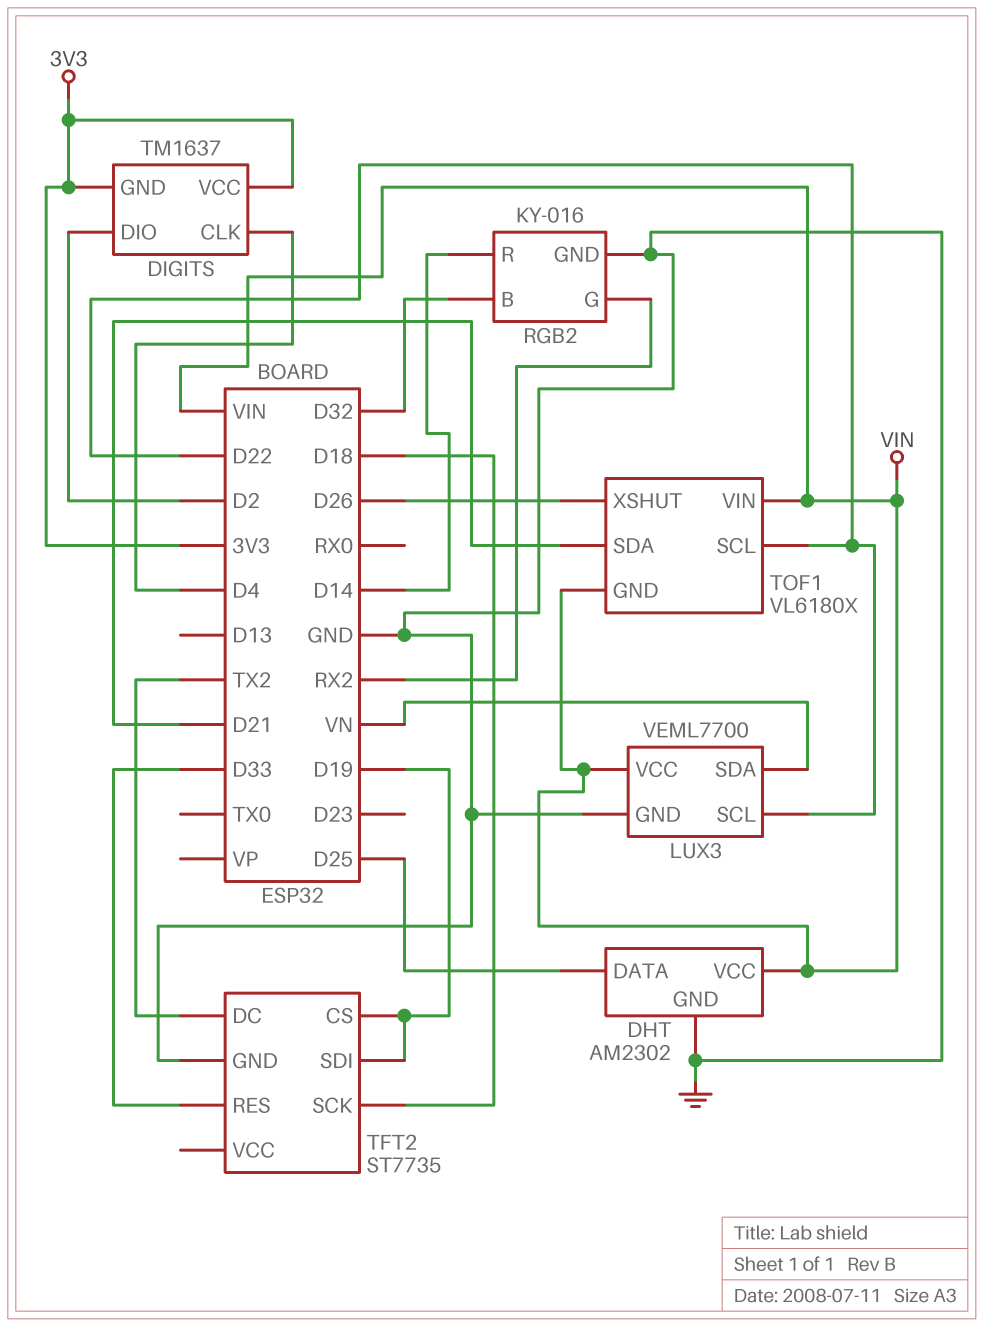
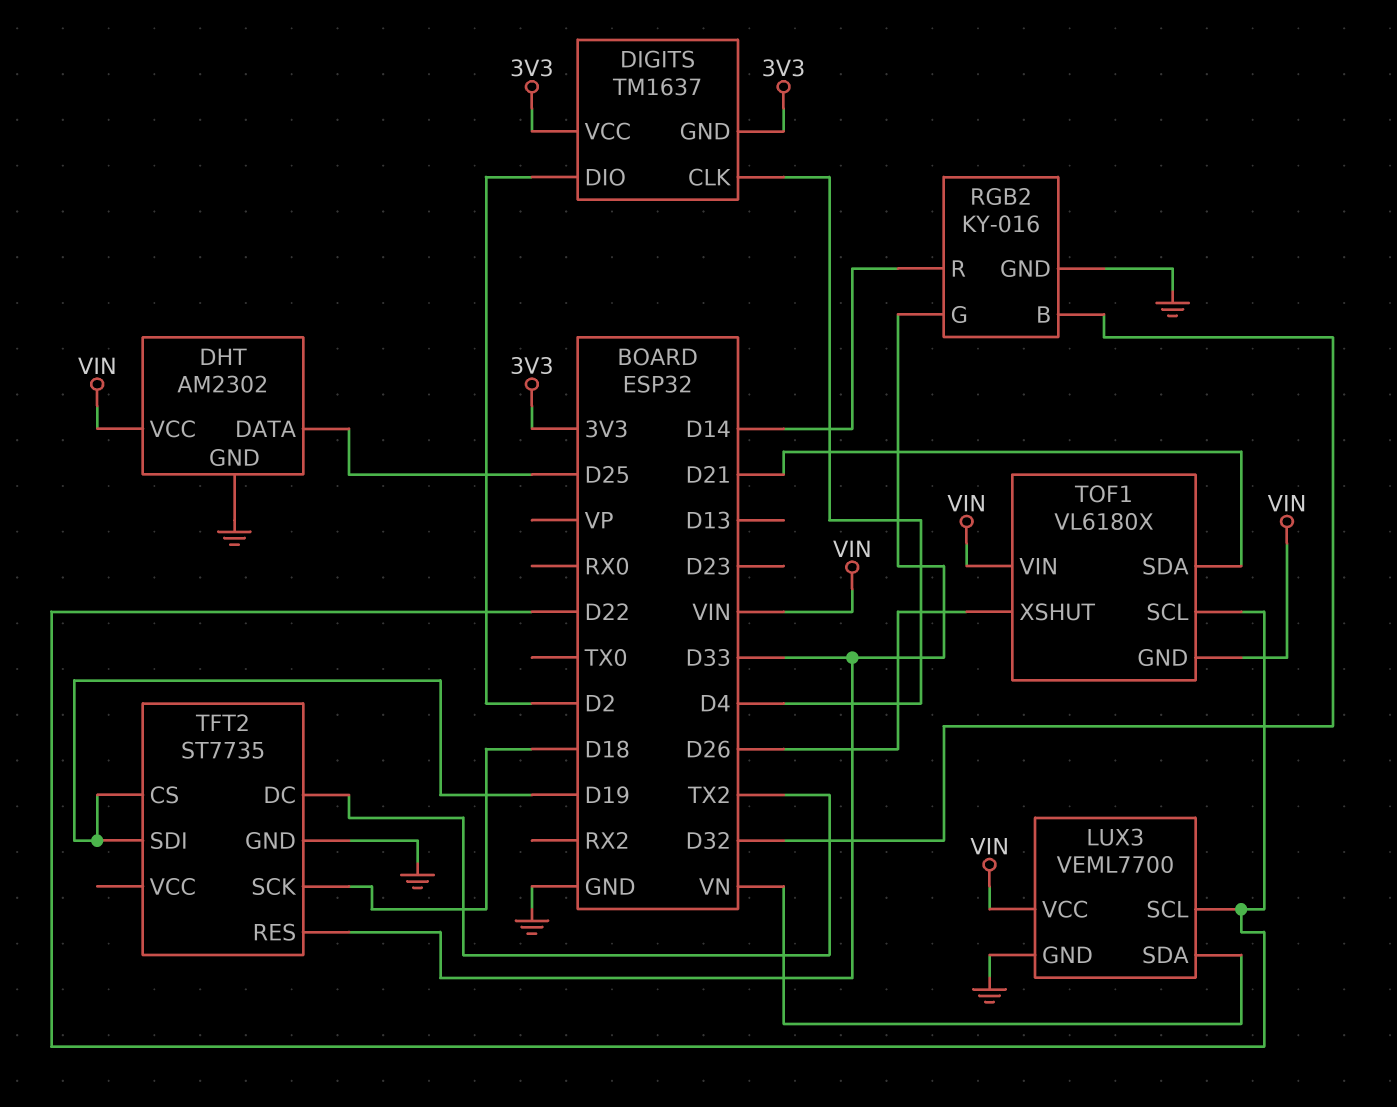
RGB2 pin G: RX2 -> D33

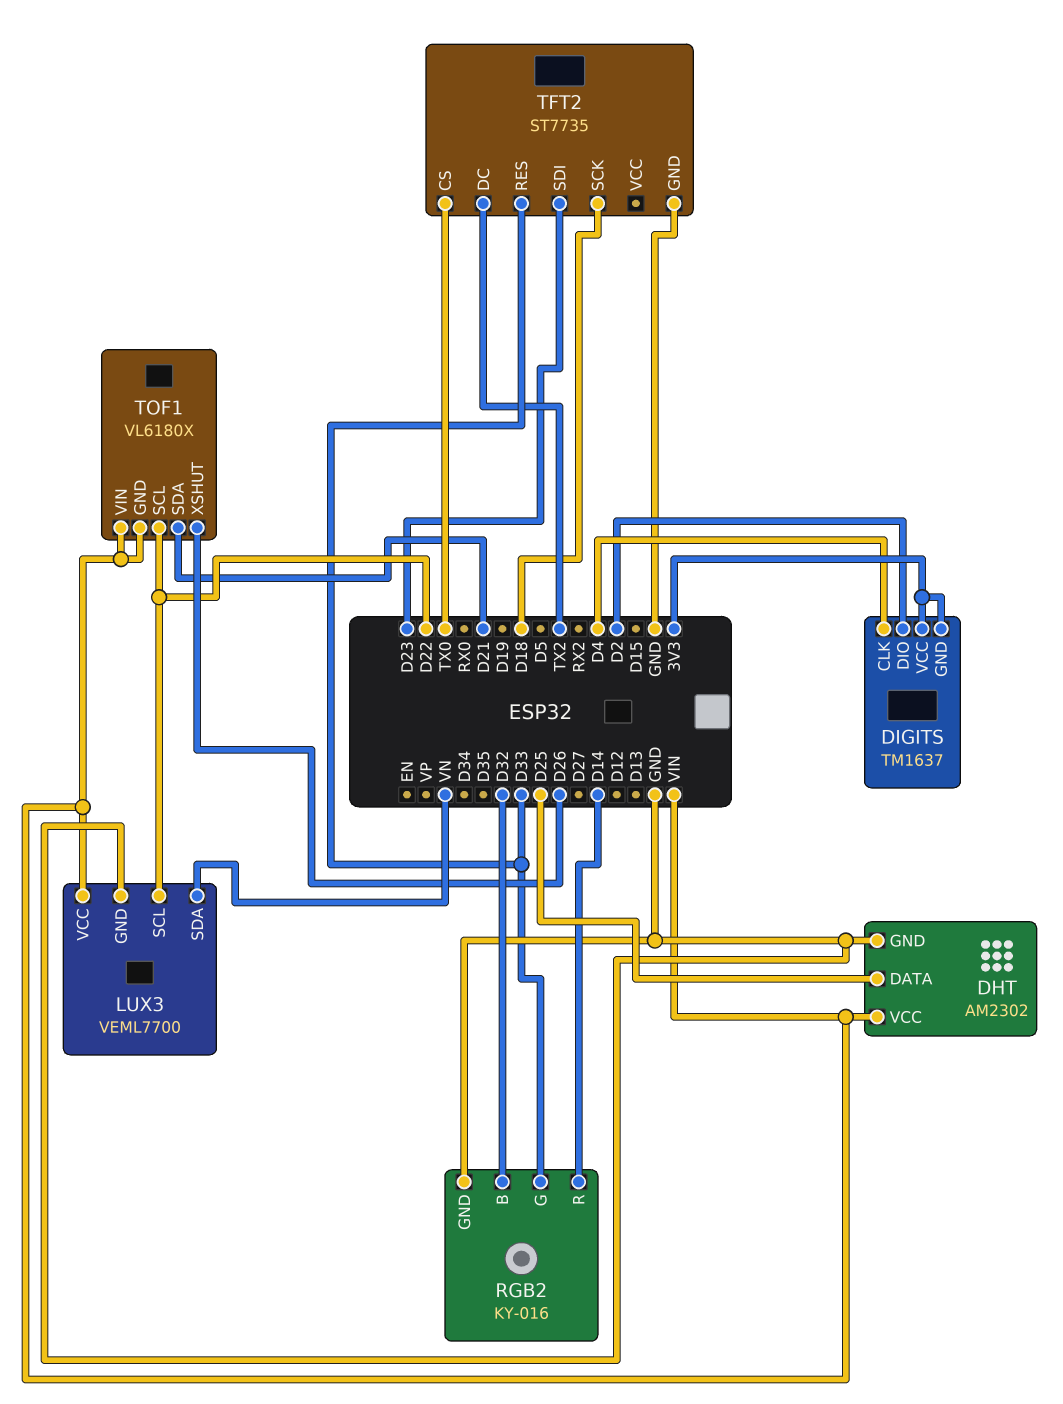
TFT2 pin CS: D19 -> TX0
TFT2 pin SDI: D19 -> D23

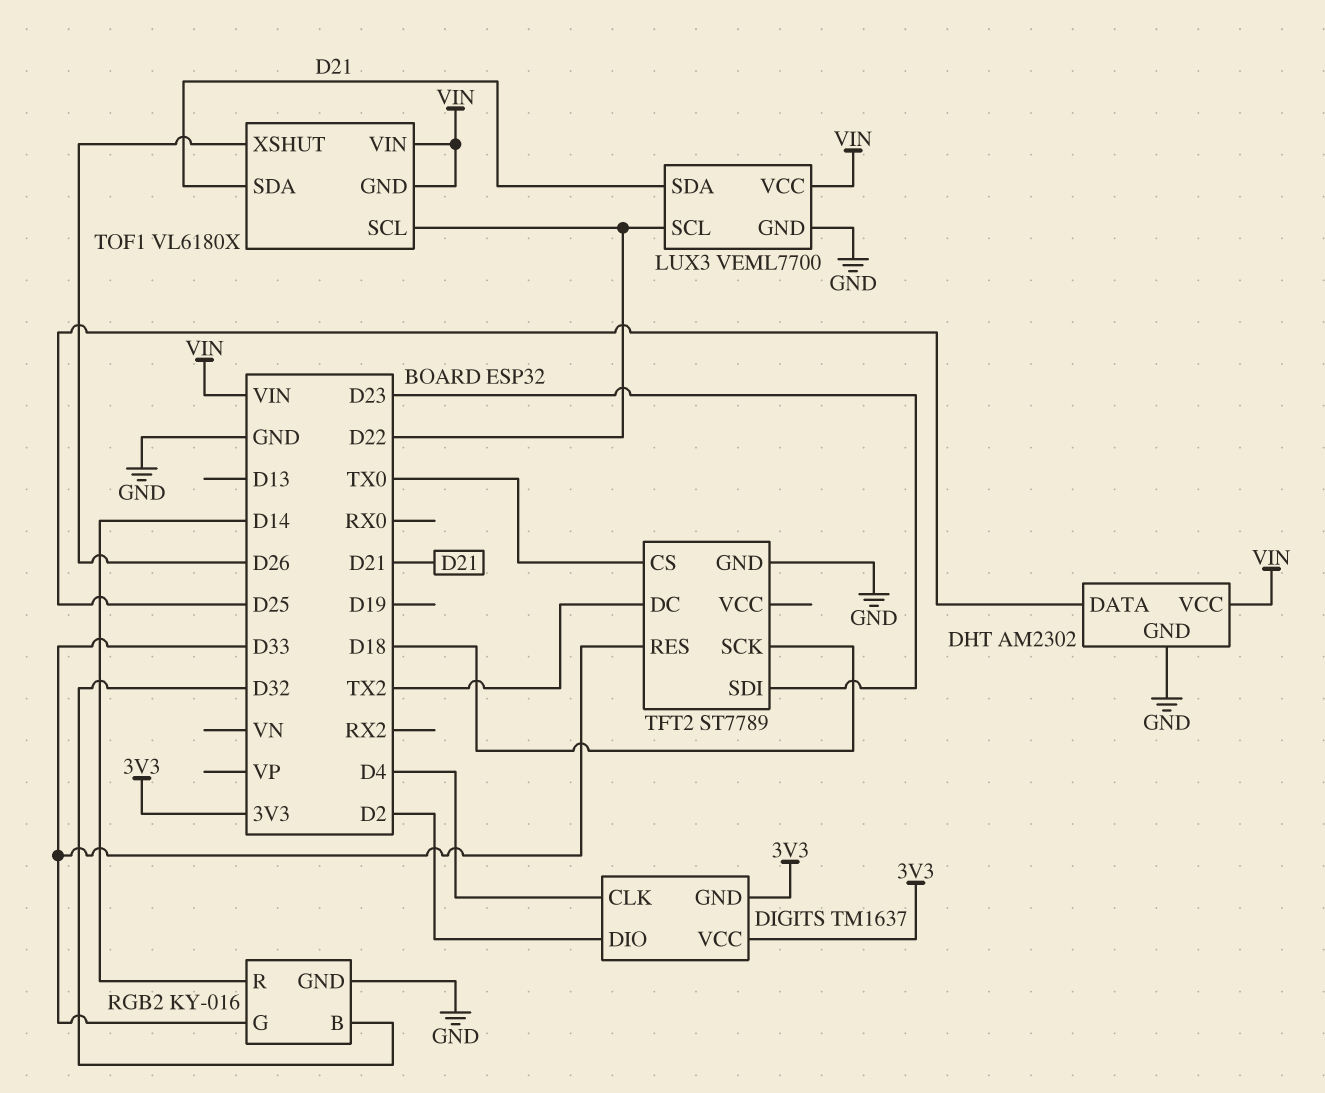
LUX3 pin SDA: VN -> D21
TFT2: ST7735 -> ST7789

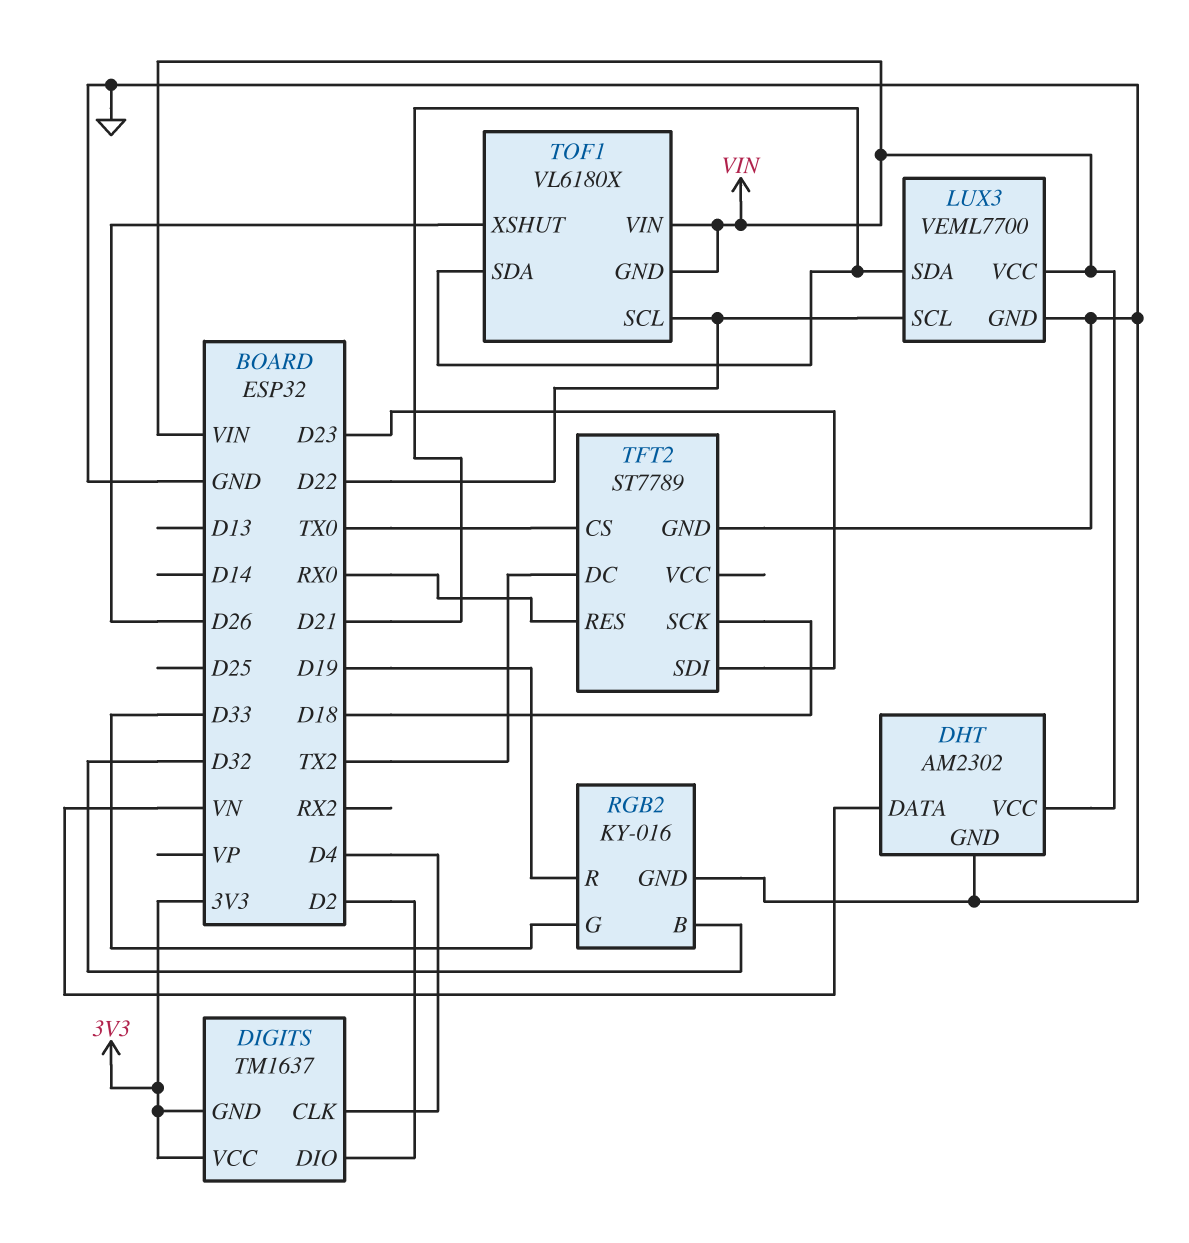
DHT pin DATA: D25 -> VN
RGB2 pin R: D14 -> D19
TFT2 pin RES: D33 -> RX0

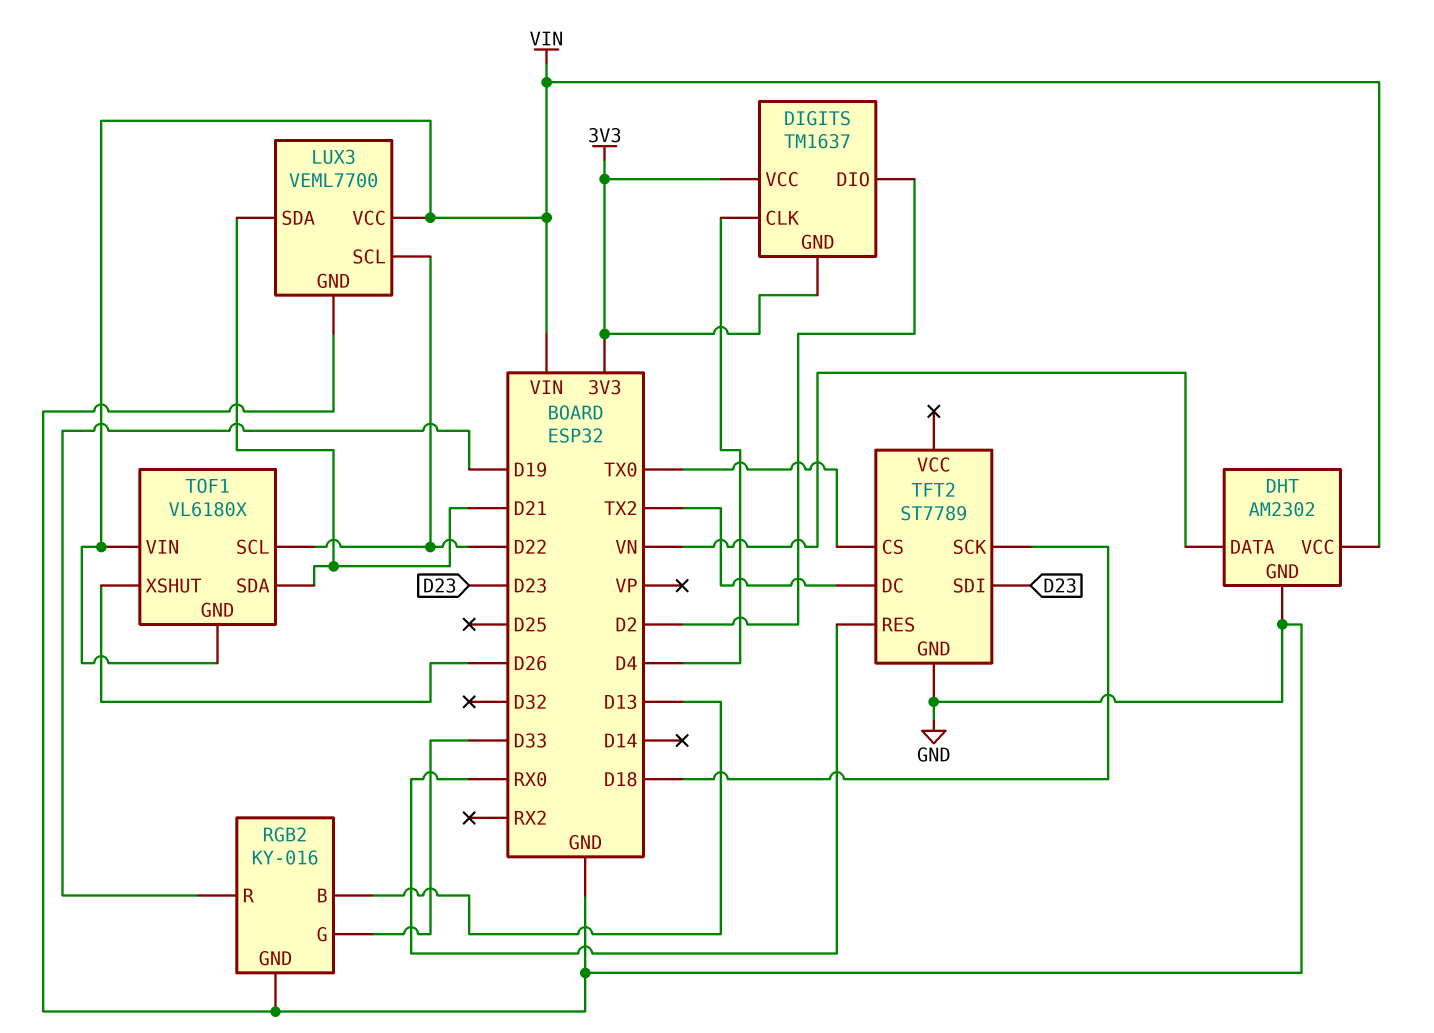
RGB2 pin B: D32 -> D13

